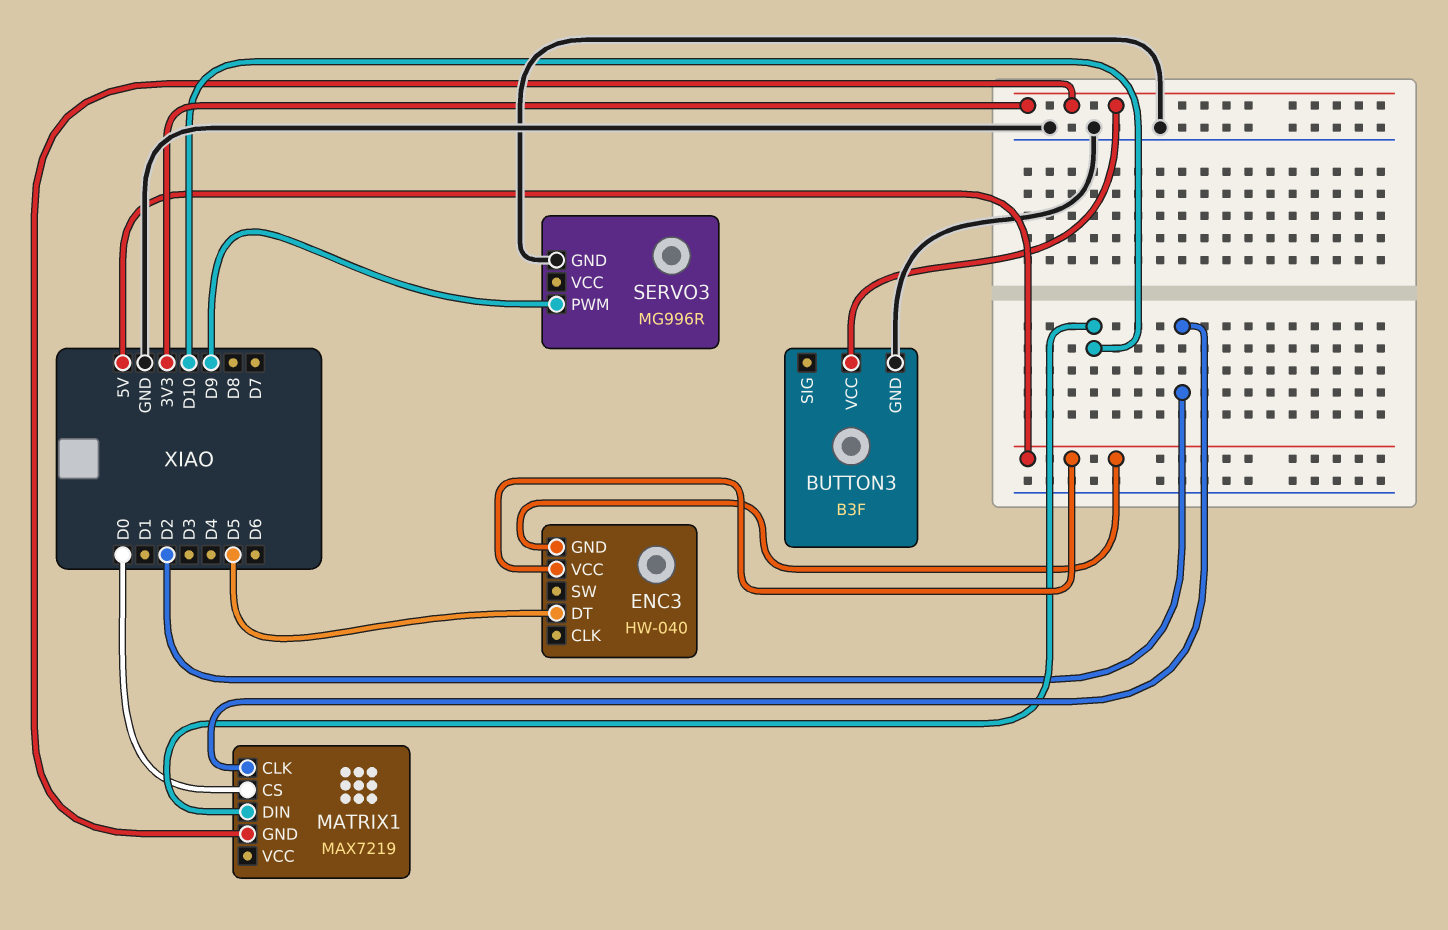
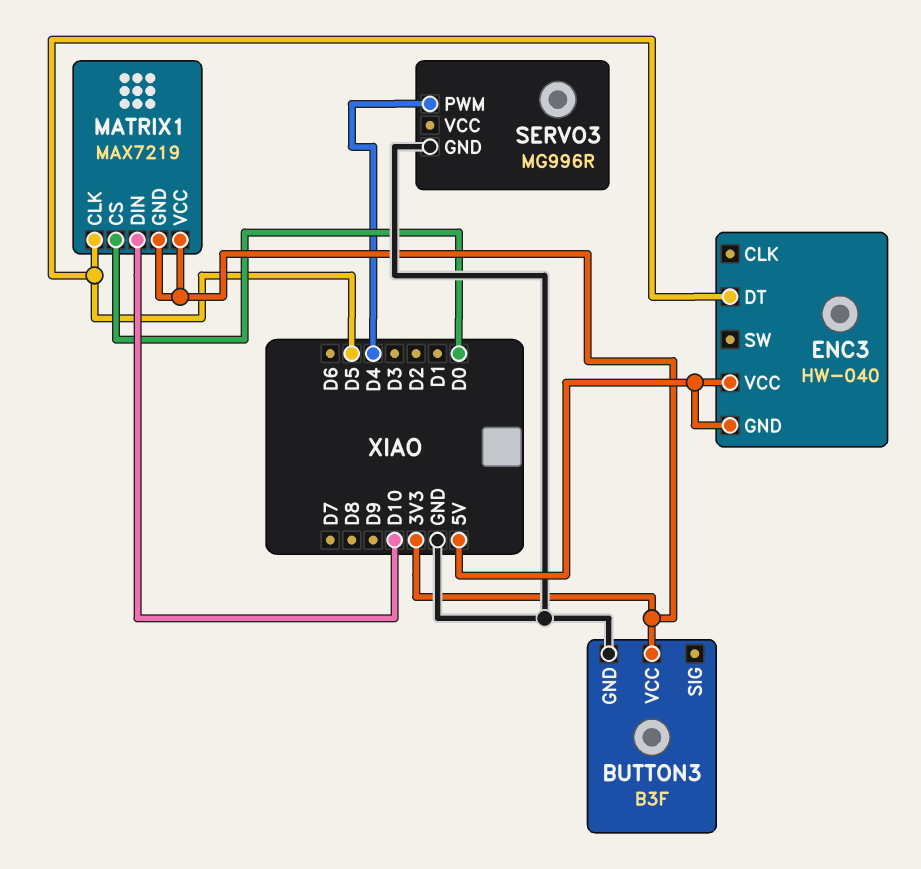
MATRIX1 pin CLK: D2 -> D5
MATRIX1 pin VCC: none -> 3V3
SERVO3 pin PWM: D9 -> D4

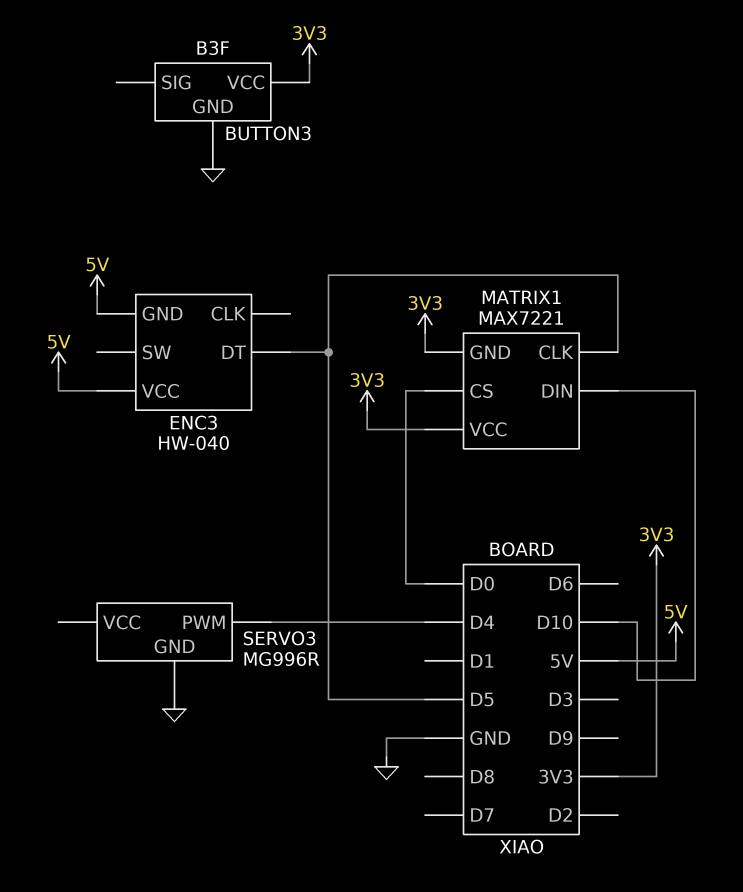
MATRIX1: MAX7219 -> MAX7221

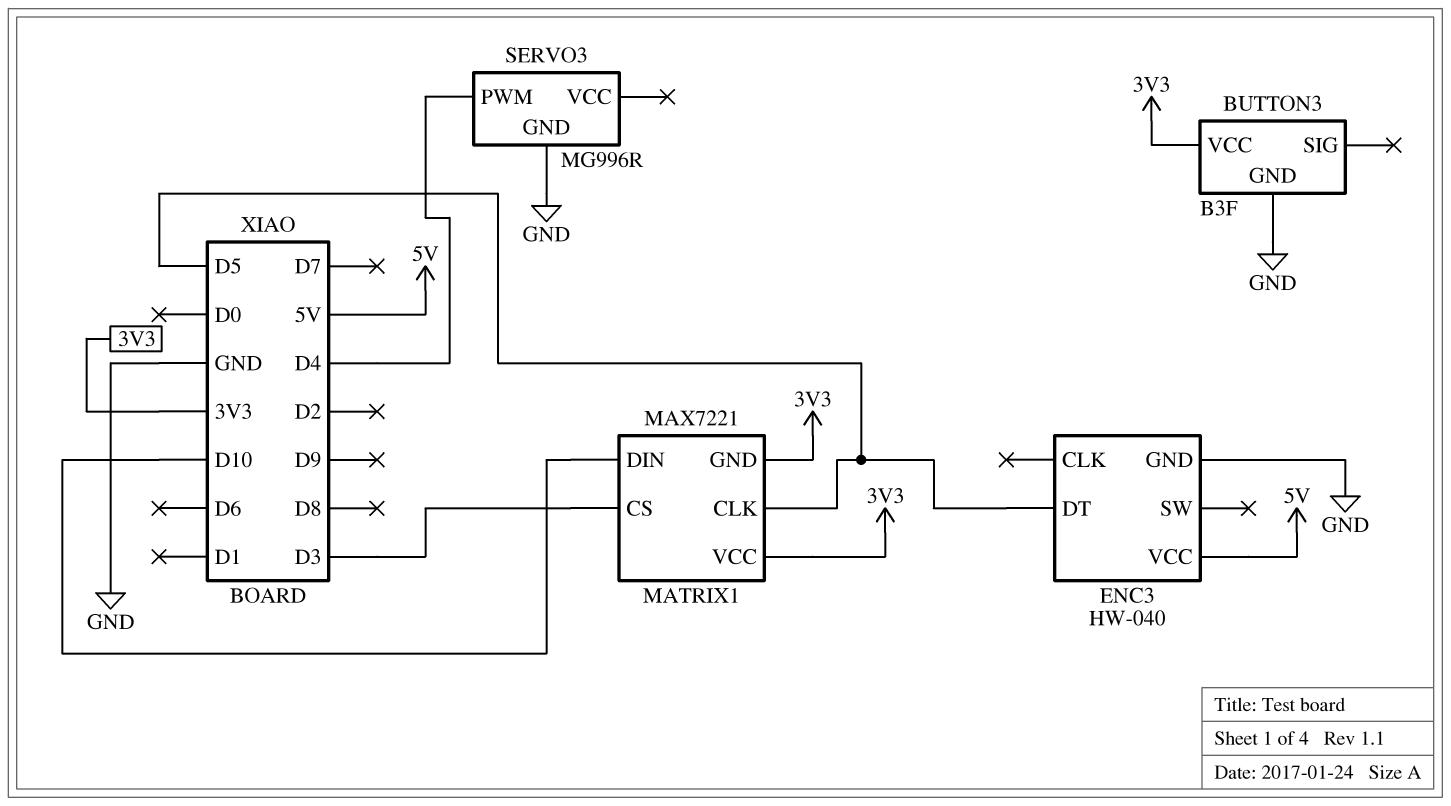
ENC3 pin GND: 5V -> GND
MATRIX1 pin CS: D0 -> D3

